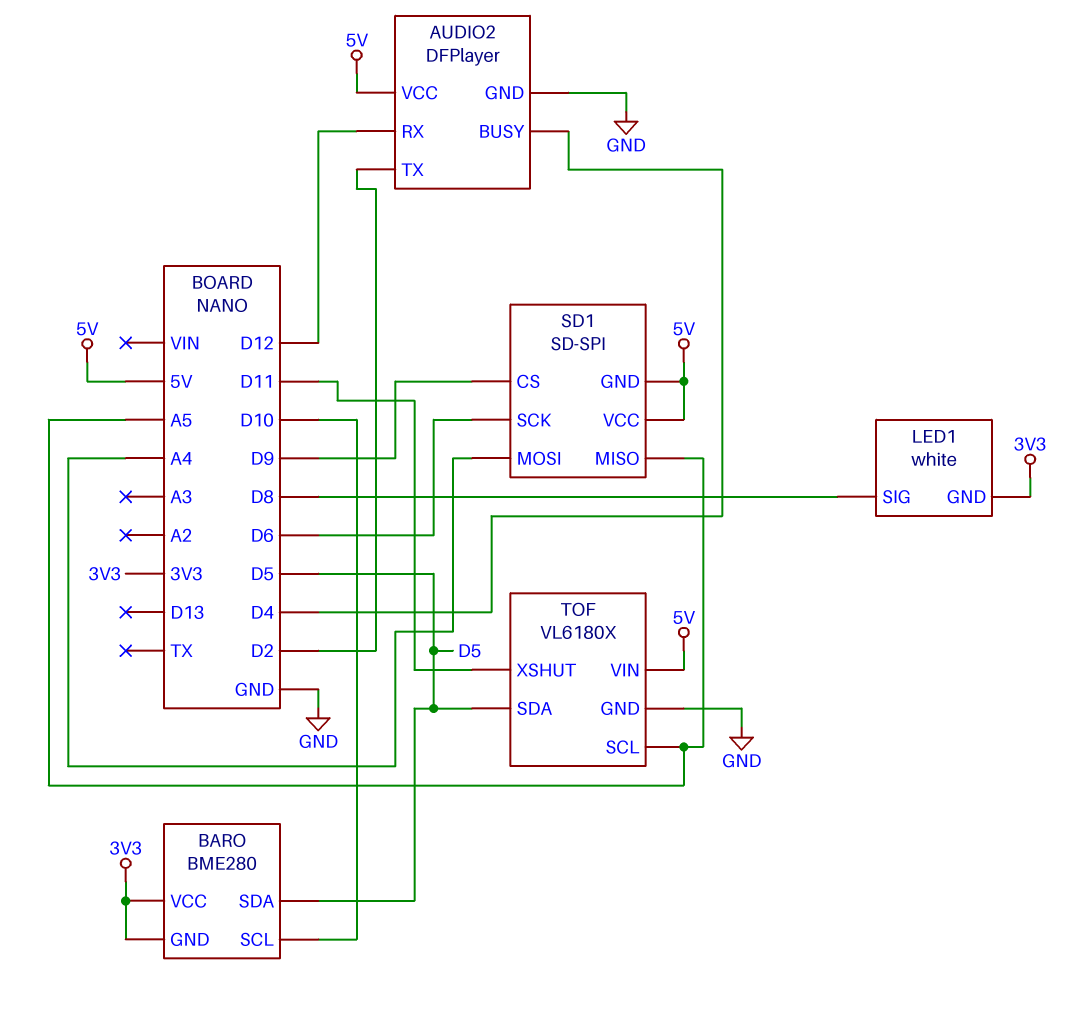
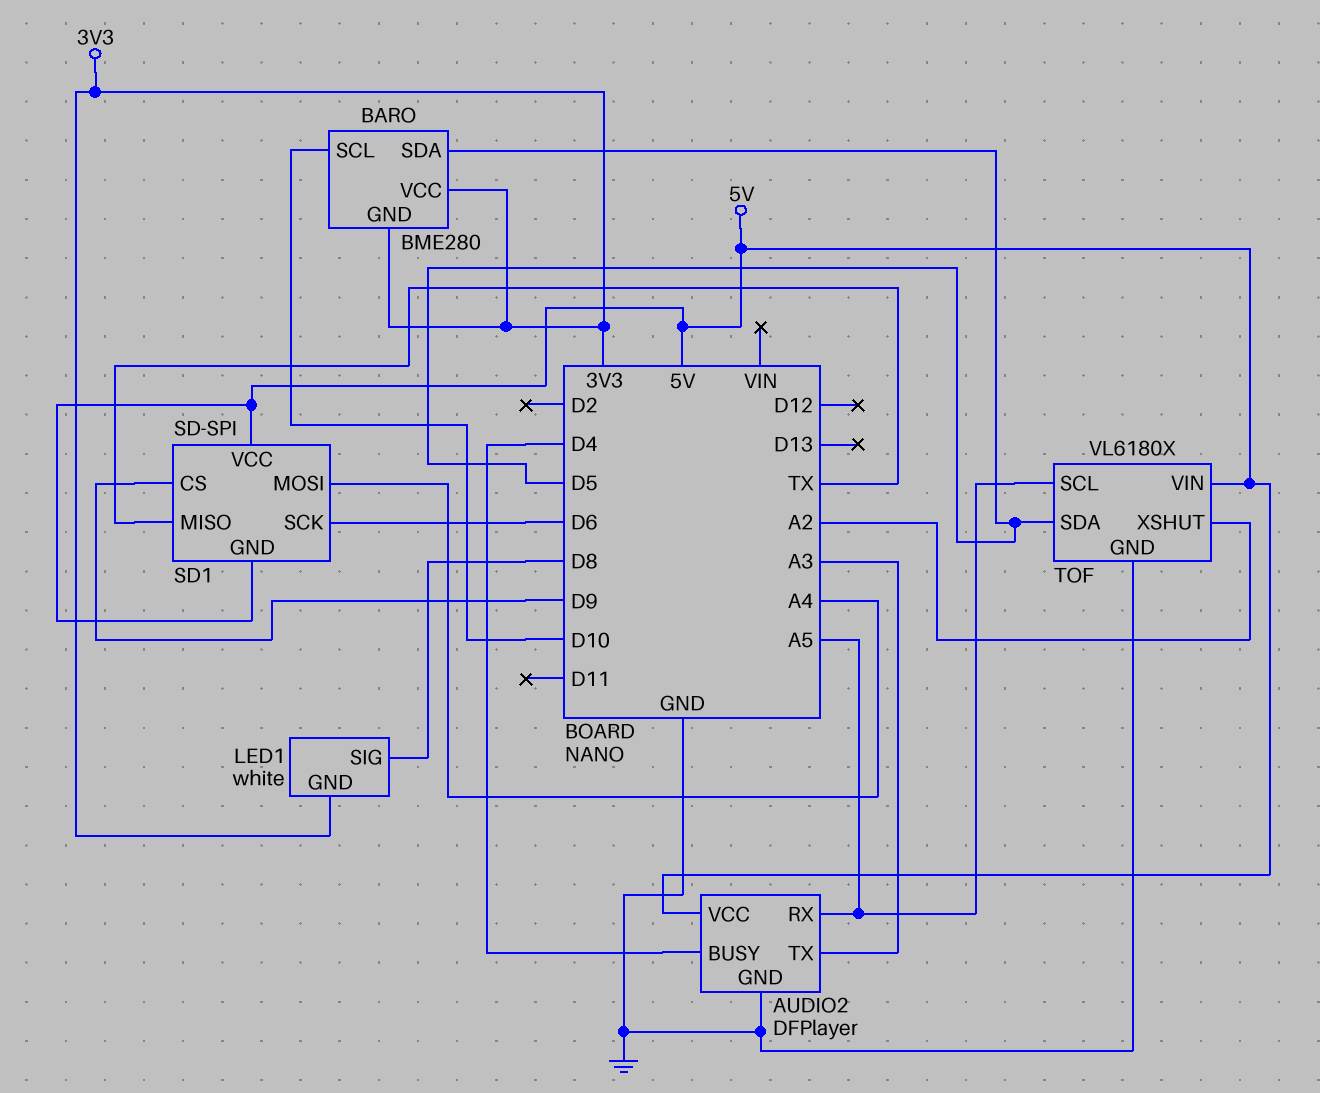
AUDIO2 pin RX: D12 -> A5
AUDIO2 pin TX: D2 -> A3
SD1 pin MISO: A5 -> TX
TOF pin XSHUT: D11 -> A2

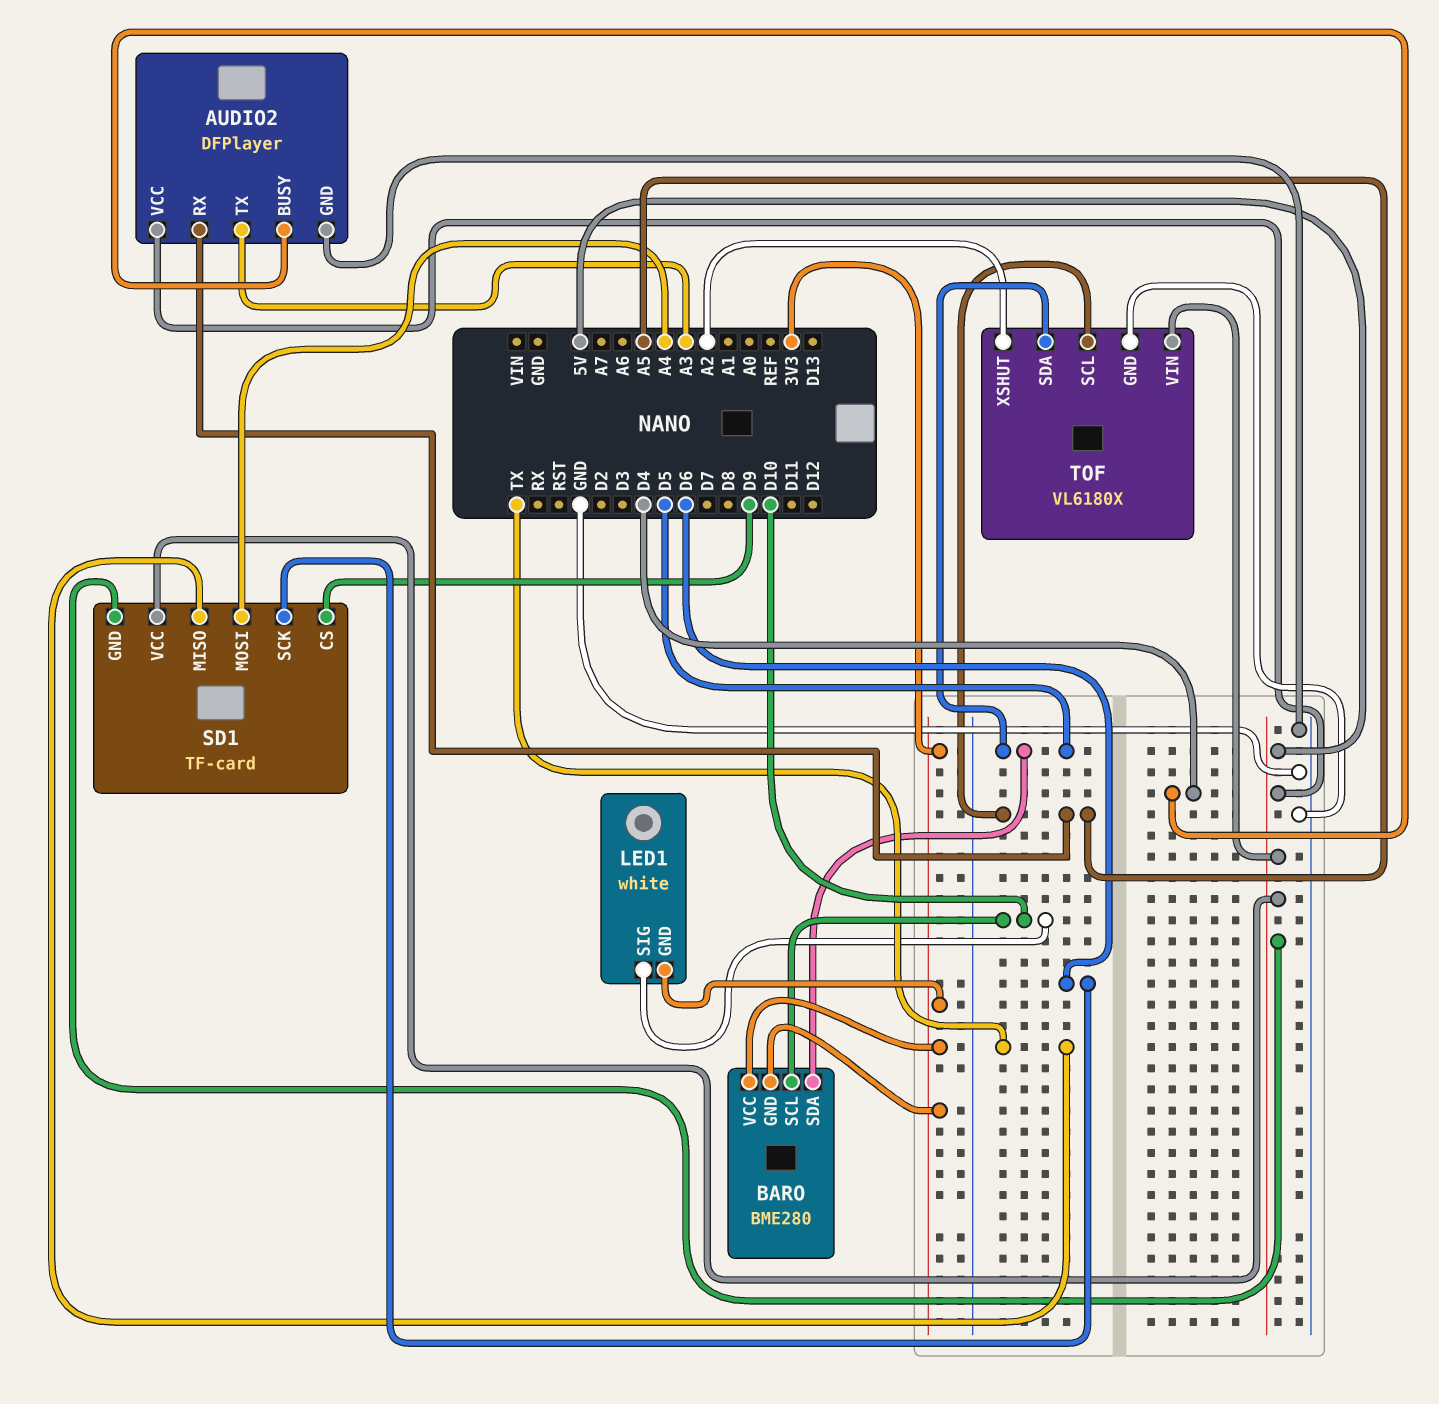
LED1 pin SIG: D8 -> D10
SD1: SD-SPI -> TF-card

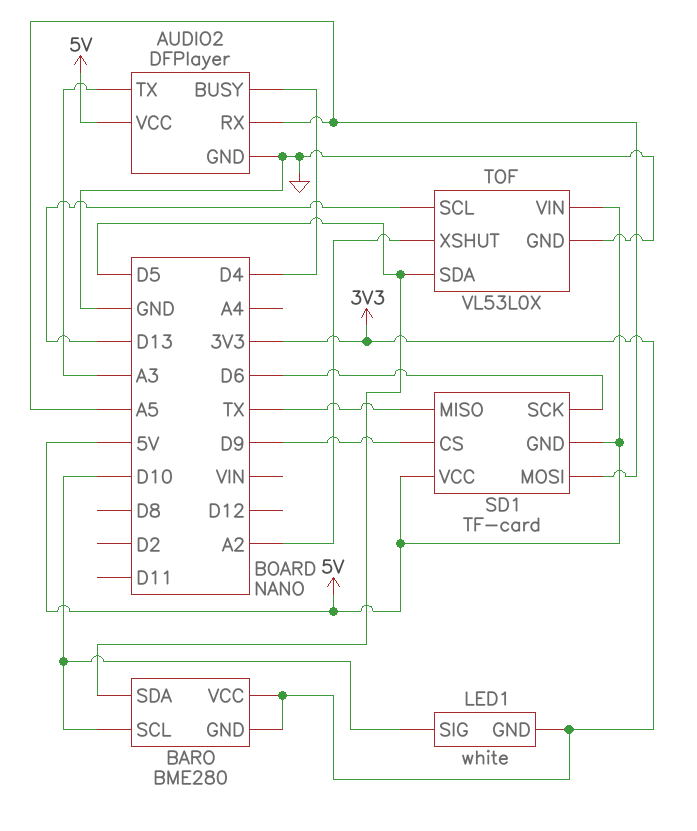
SD1 pin MOSI: A4 -> A5
TOF: VL6180X -> VL53L0X
TOF pin SCL: A5 -> D13

